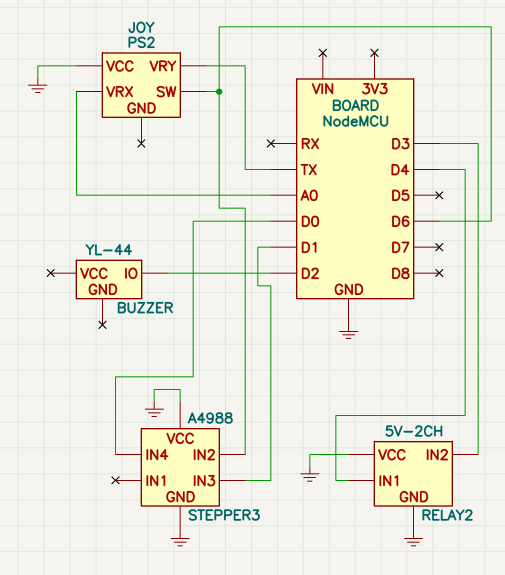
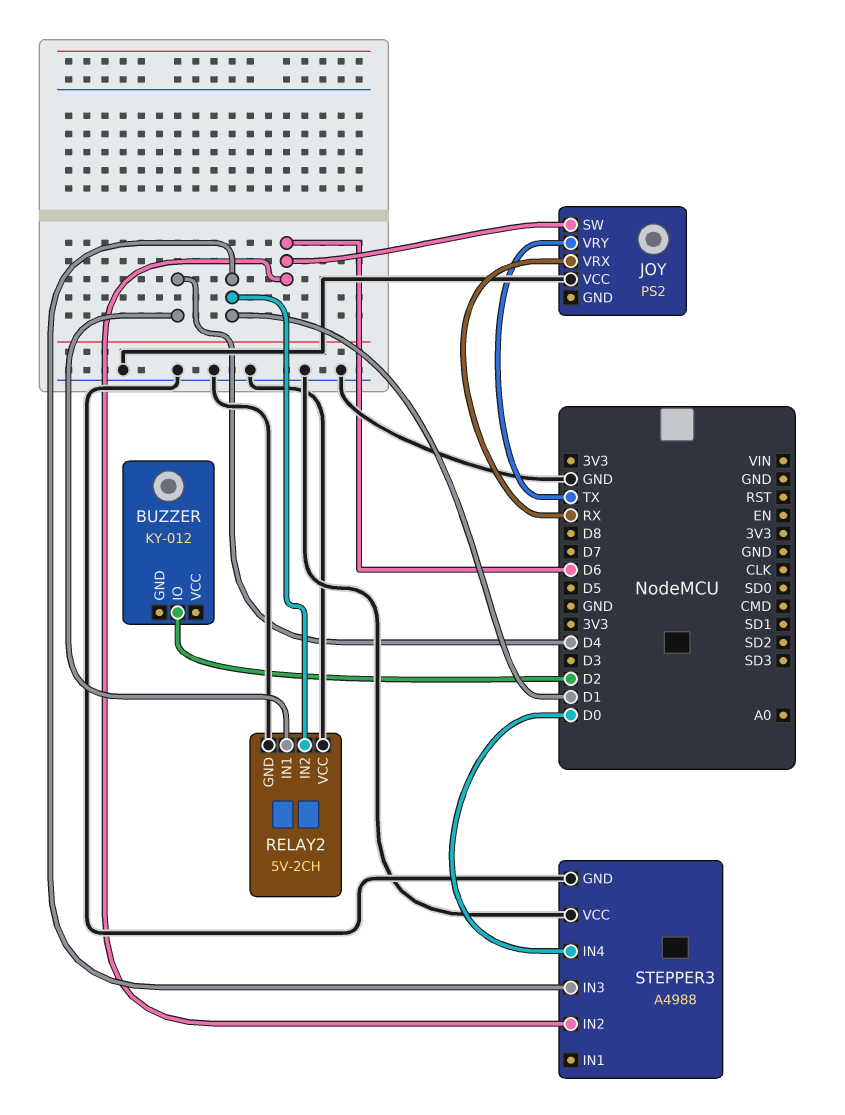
BUZZER: YL-44 -> KY-012
JOY pin VRX: A0 -> RX
RELAY2 pin IN2: D3 -> D1

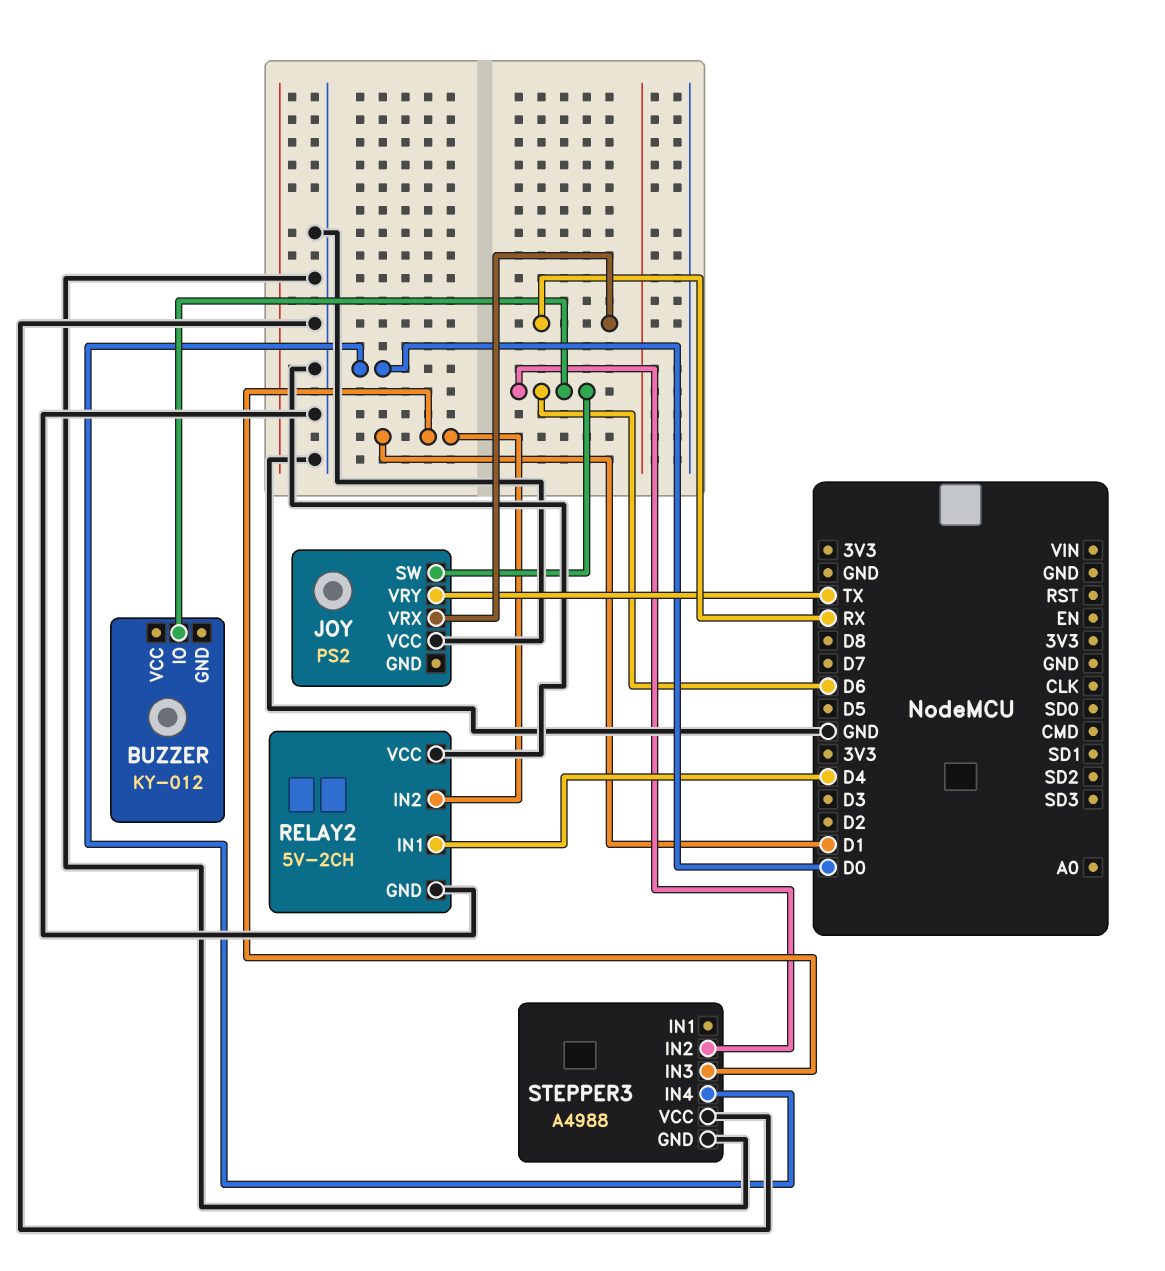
BUZZER pin IO: D2 -> D6

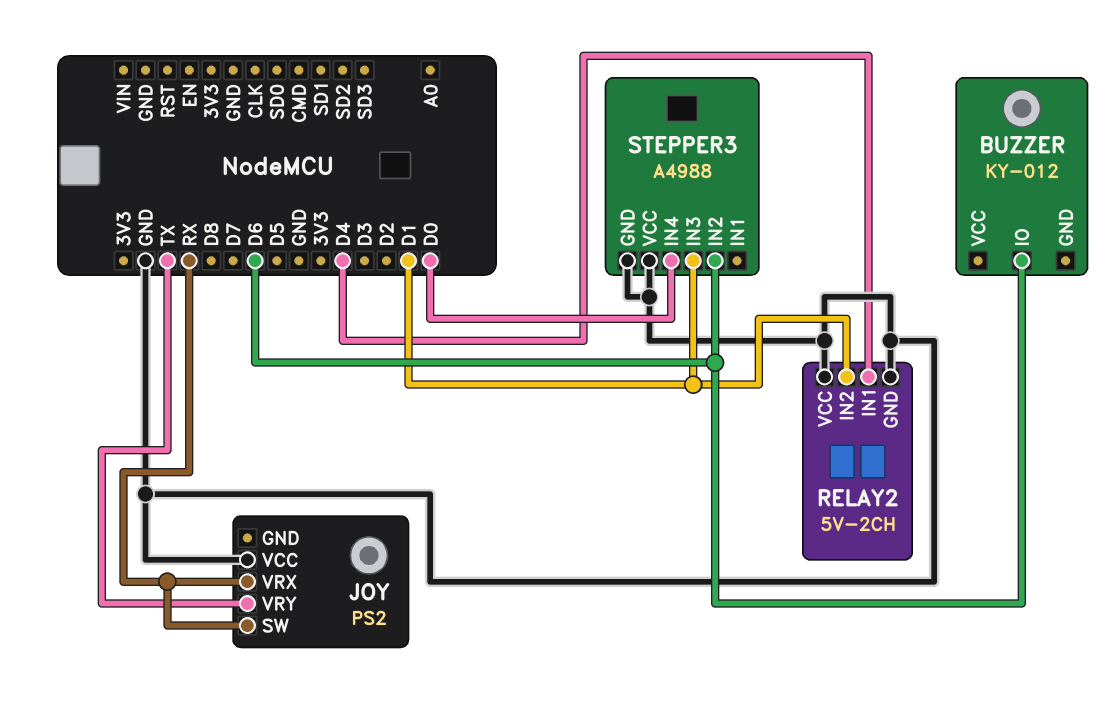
JOY pin SW: D6 -> RX

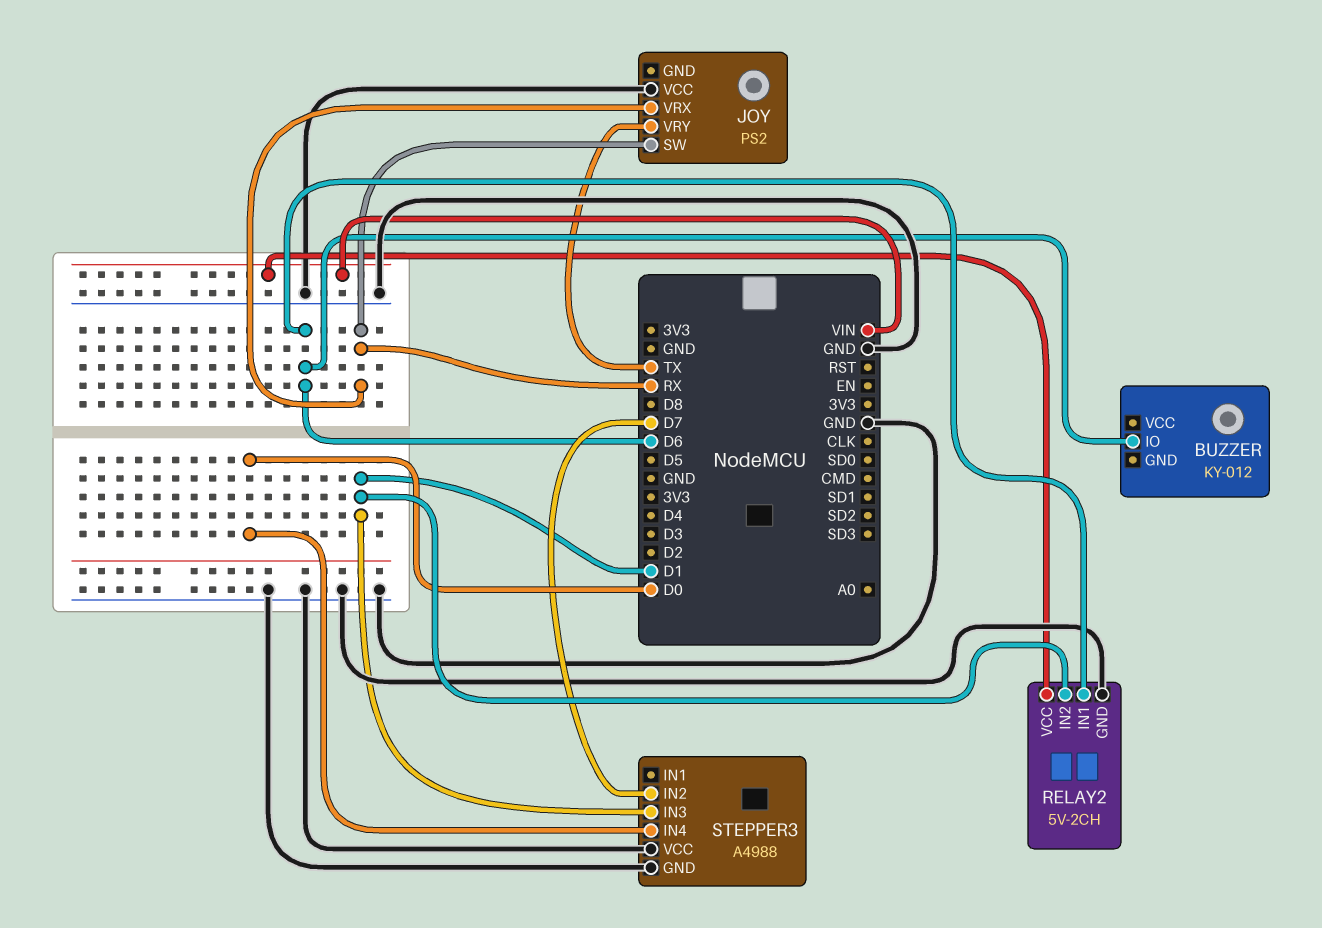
RELAY2 pin IN1: D4 -> D6
RELAY2 pin VCC: GND -> VIN
STEPPER3 pin IN2: D6 -> D7

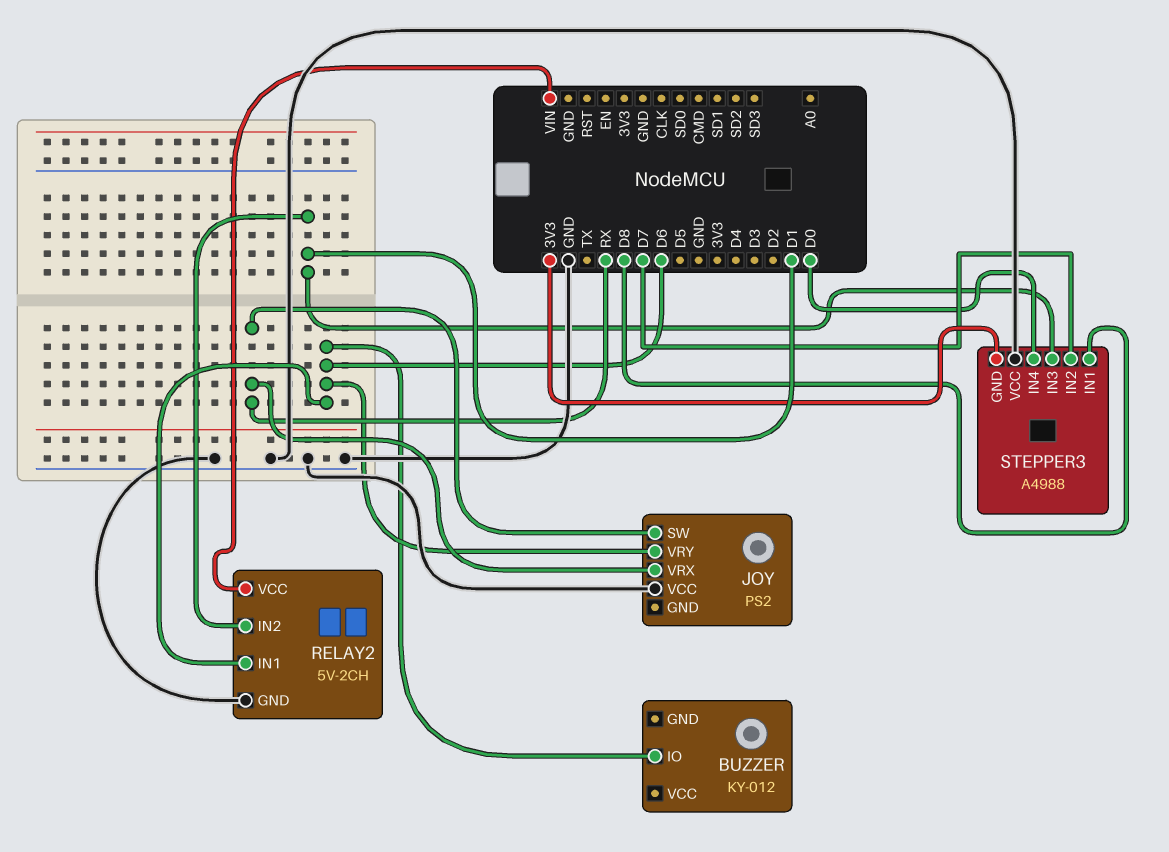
JOY pin VRY: TX -> D6
STEPPER3 pin GND: GND -> 3V3
STEPPER3 pin IN1: none -> D8

